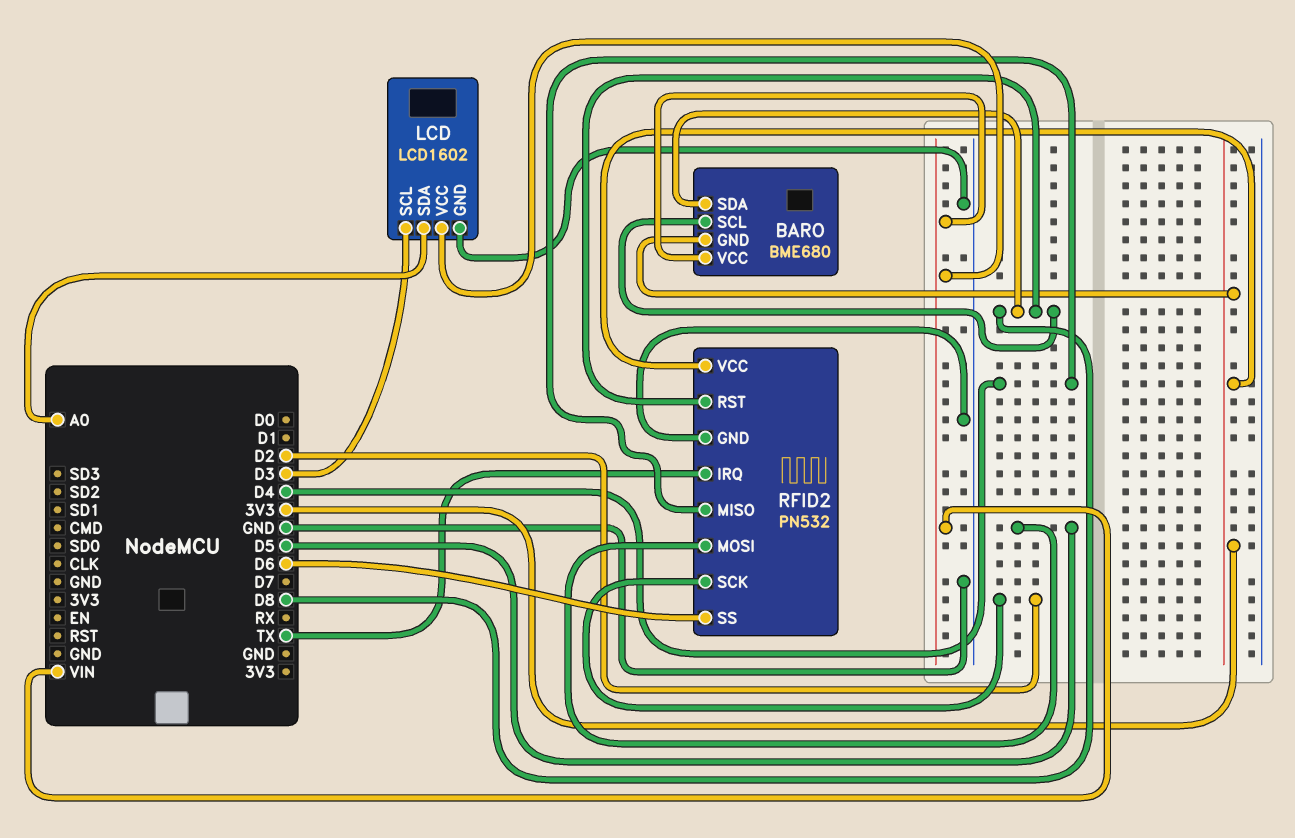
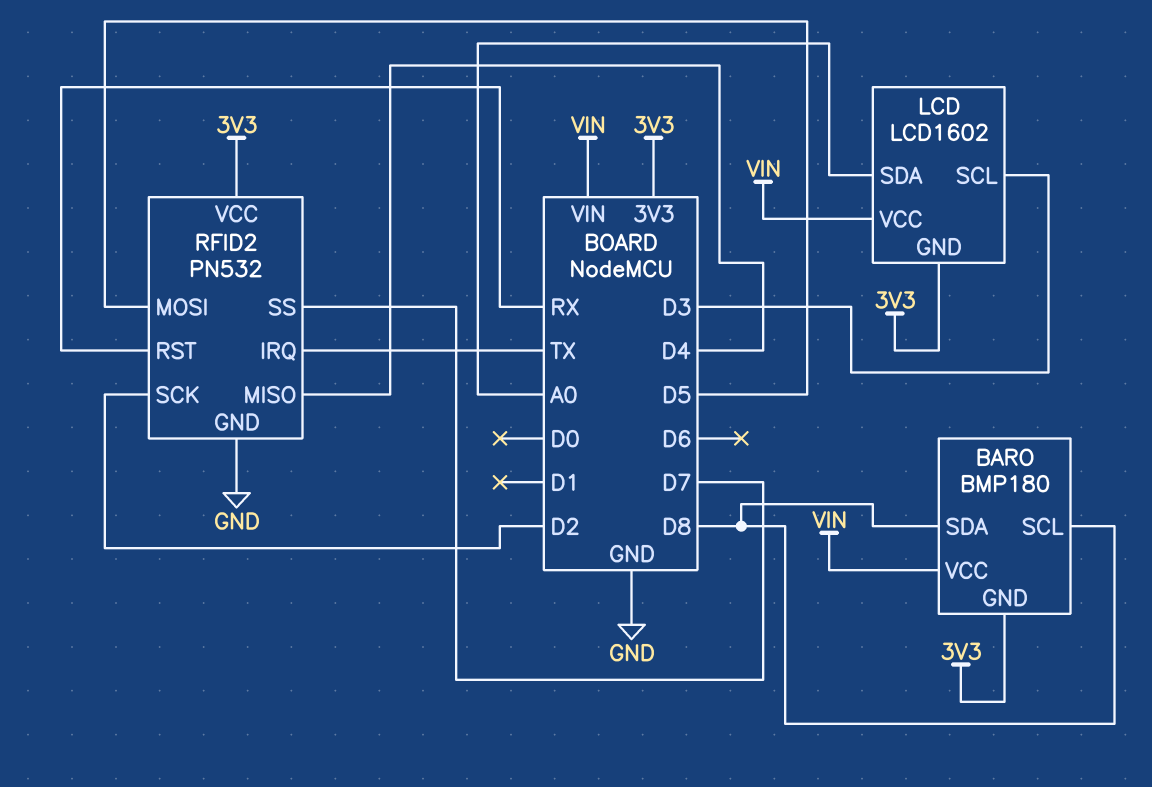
BARO: BME680 -> BMP180
LCD pin GND: GND -> 3V3
RFID2 pin RST: D8 -> RX
RFID2 pin SS: D6 -> D7

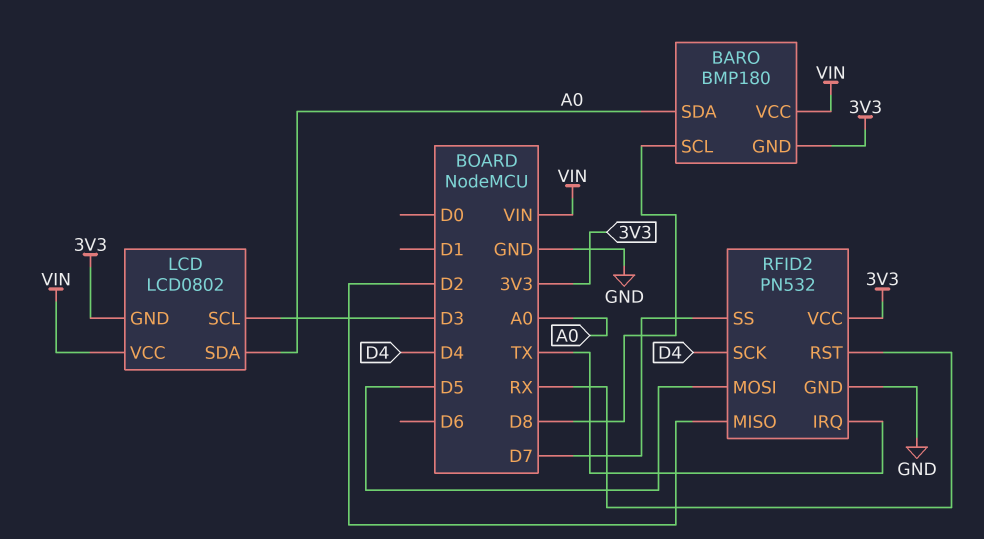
BARO pin SDA: D8 -> A0
LCD: LCD1602 -> LCD0802
RFID2 pin MISO: D4 -> D2
RFID2 pin SCK: D2 -> D4

